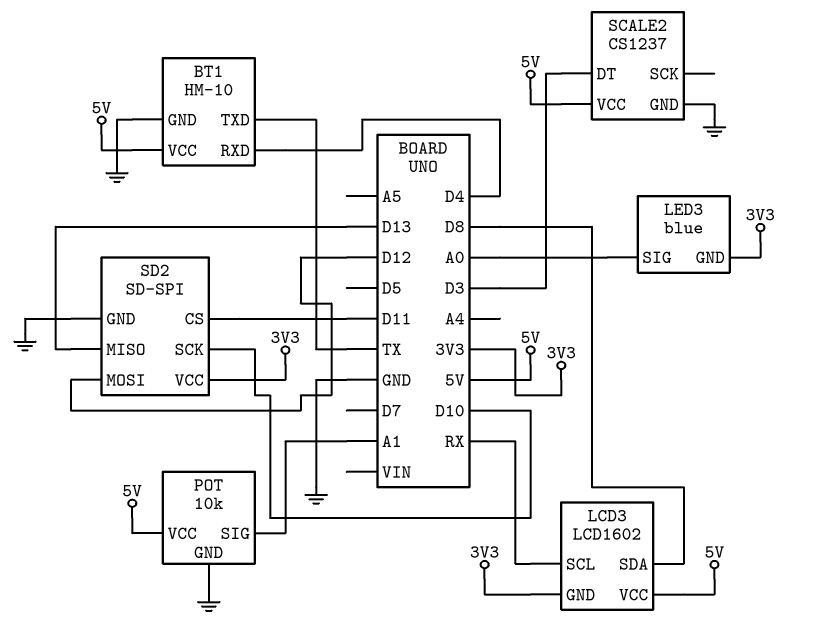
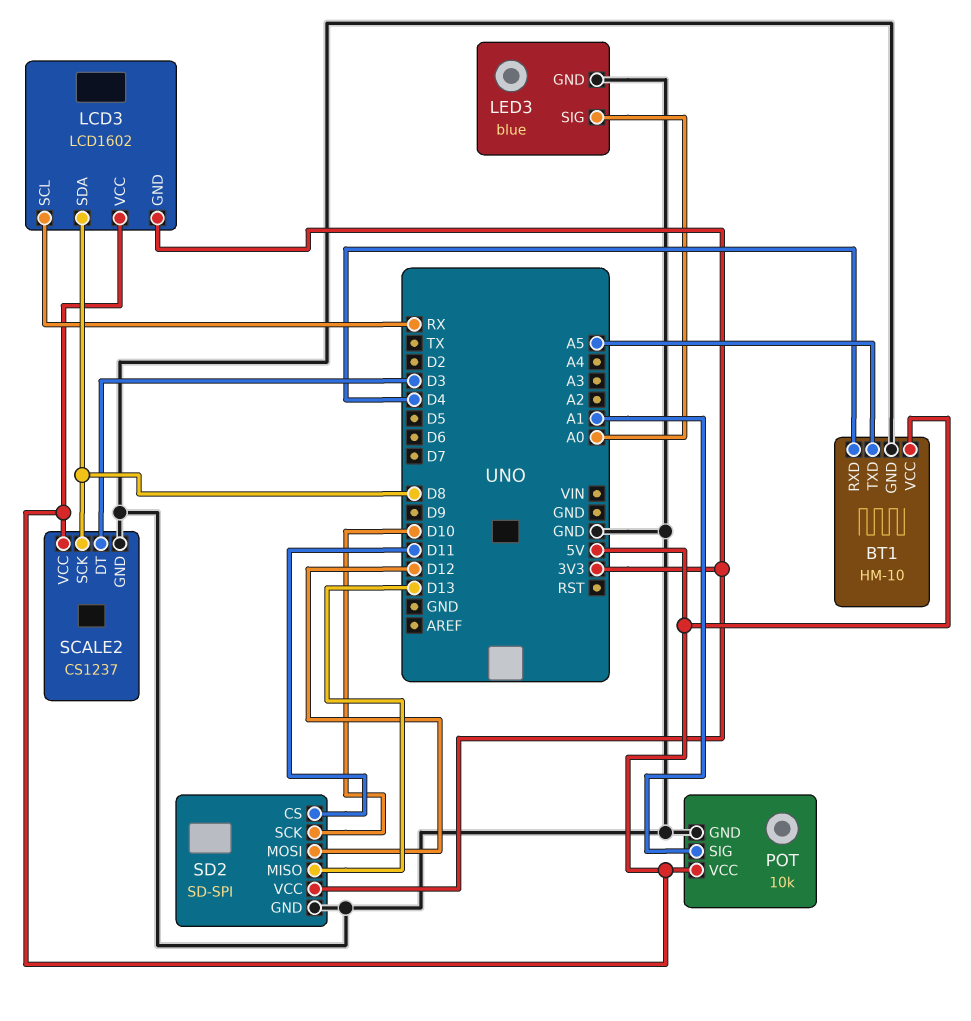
BT1 pin TXD: TX -> A5
LED3 pin GND: 3V3 -> GND
SCALE2 pin SCK: none -> D8

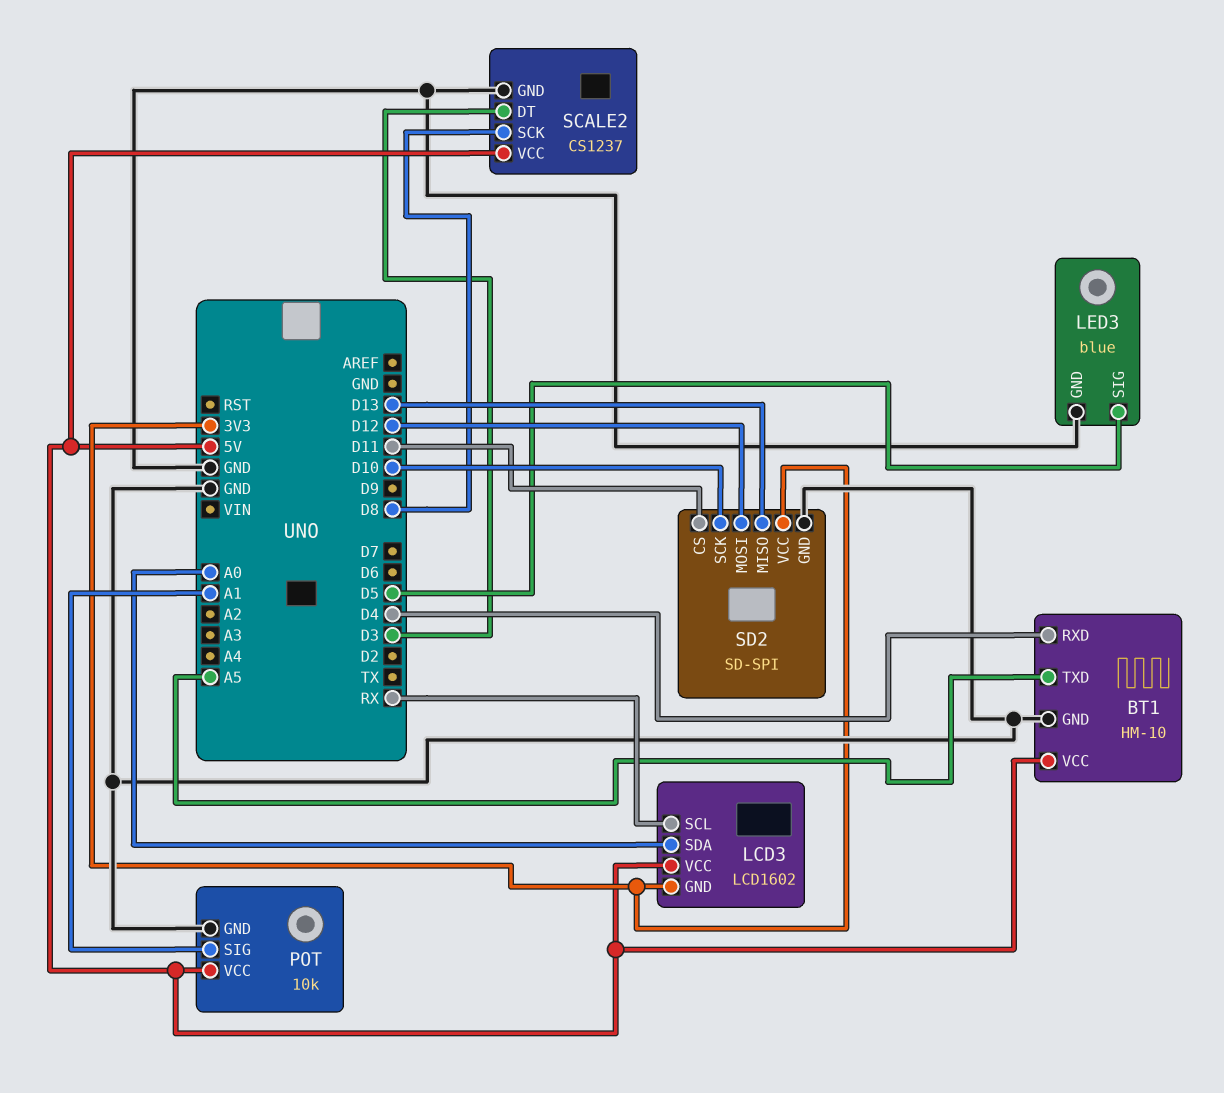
LCD3 pin SDA: D8 -> A0
LED3 pin SIG: A0 -> D5

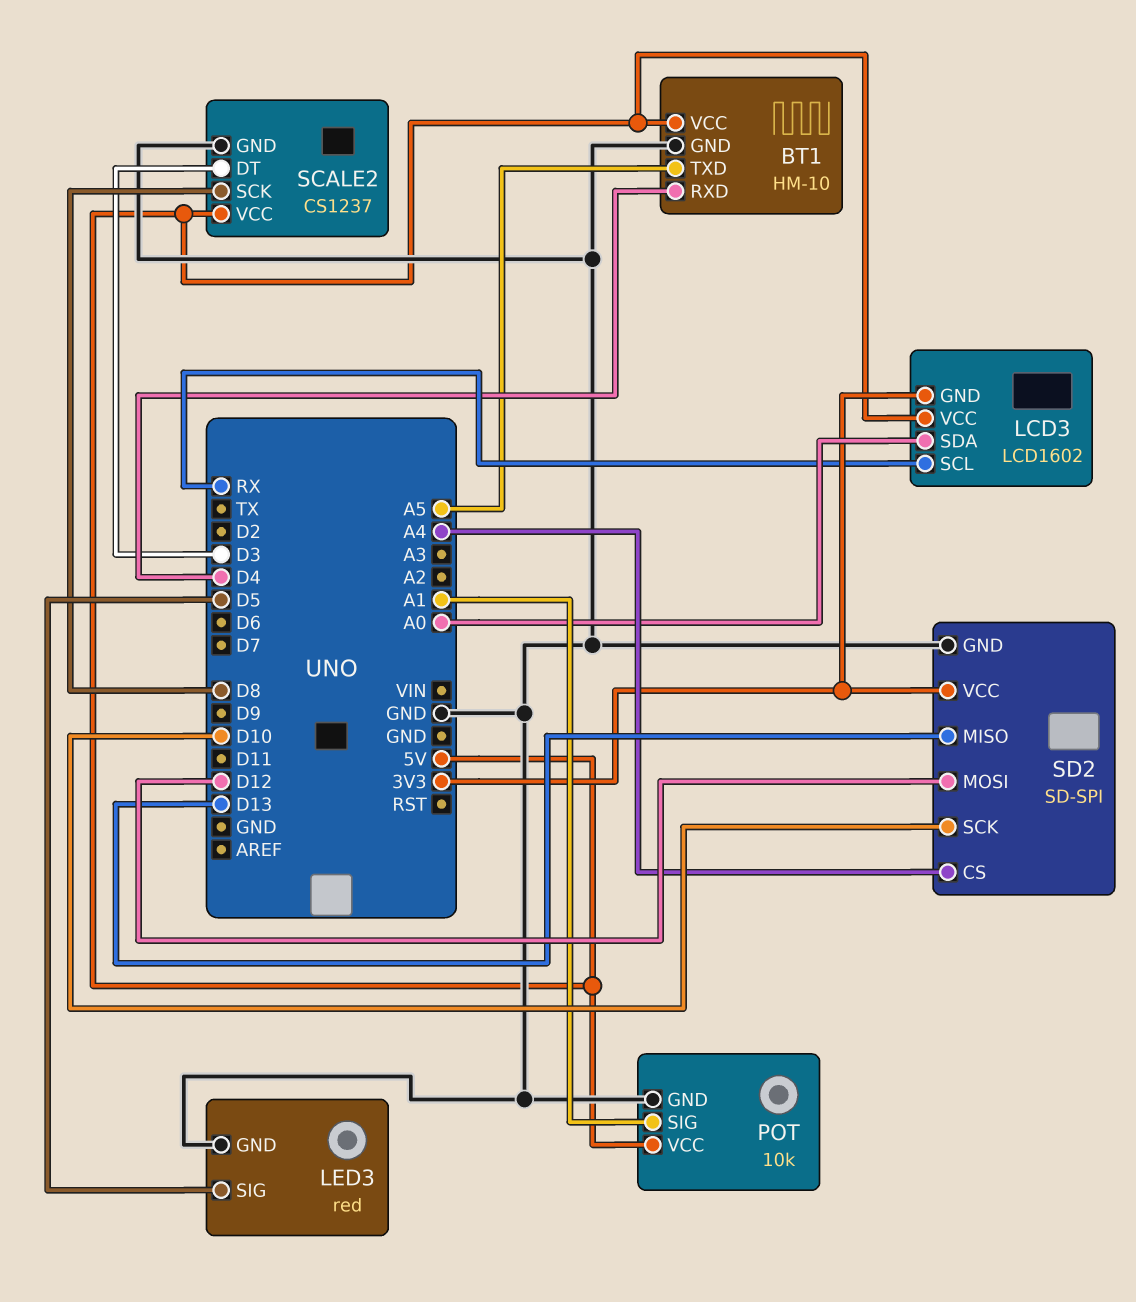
LED3: blue -> red
SD2 pin CS: D11 -> A4

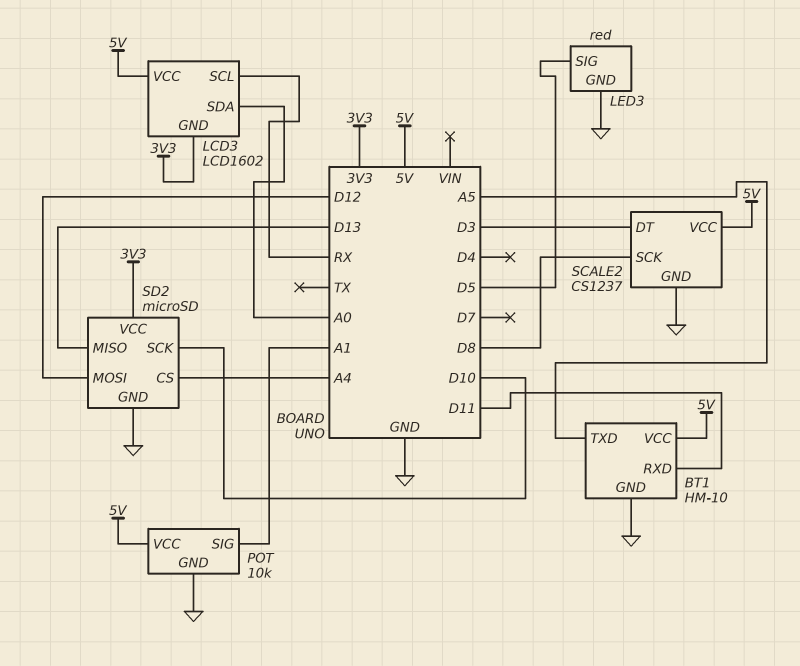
BT1 pin RXD: D4 -> D11
SD2: SD-SPI -> microSD

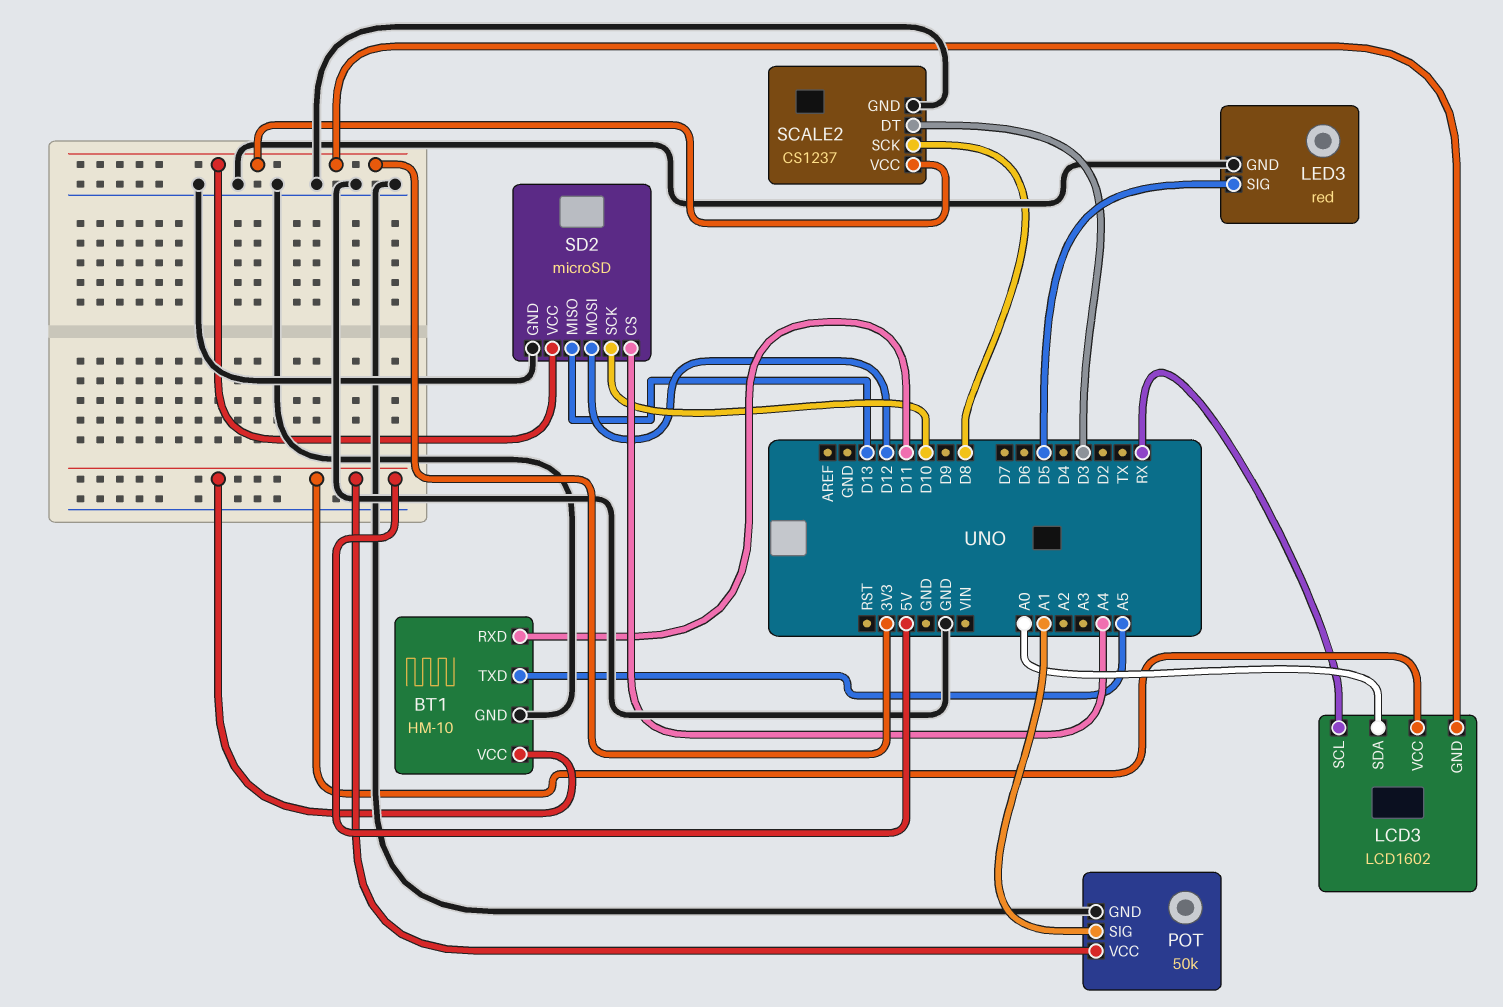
POT: 10k -> 50k
SCALE2 pin VCC: 5V -> 3V3

